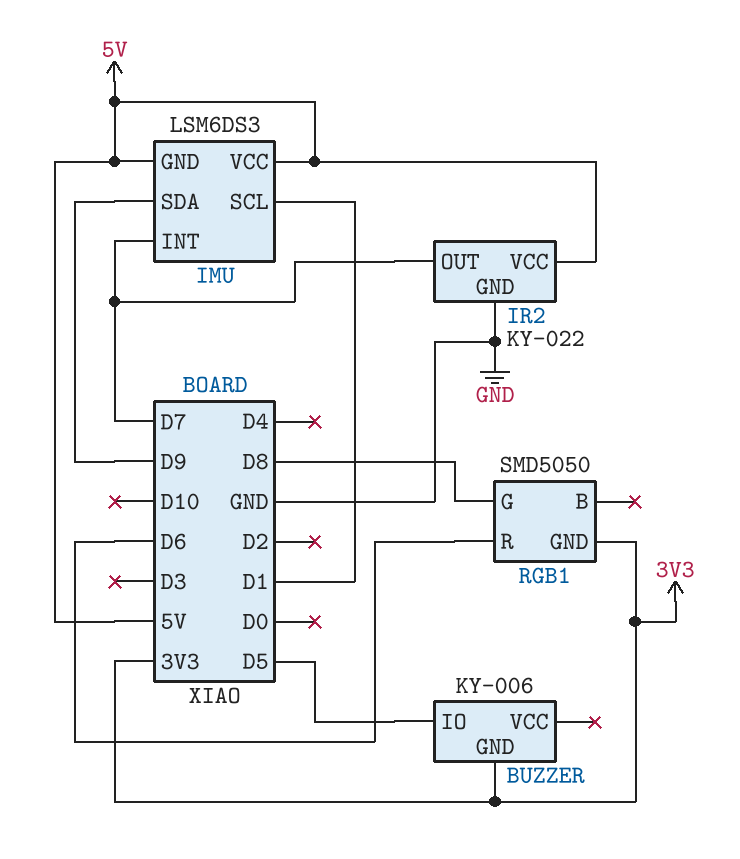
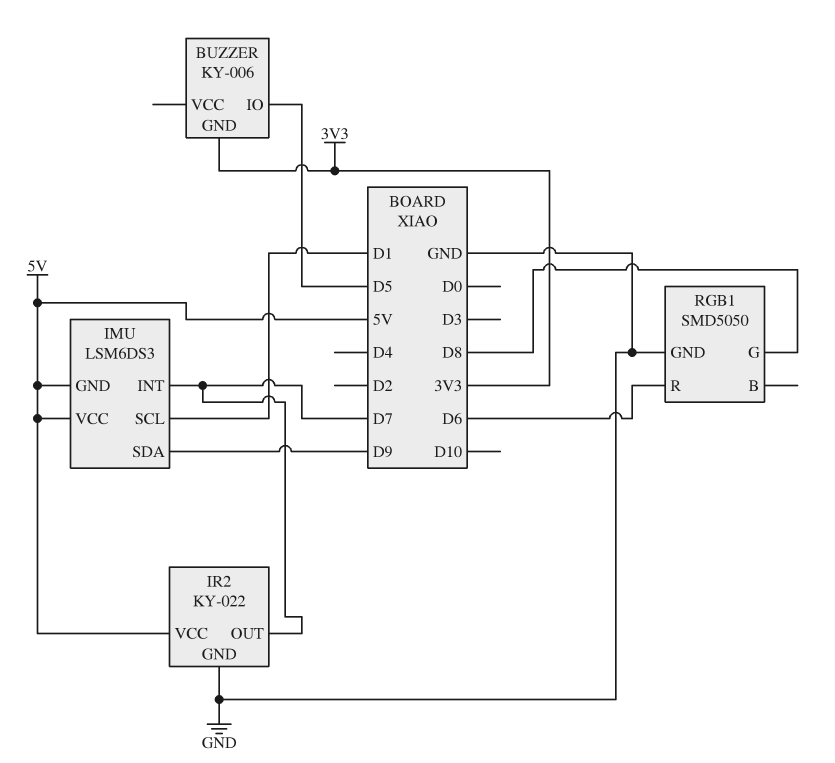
RGB1 pin GND: 3V3 -> GND

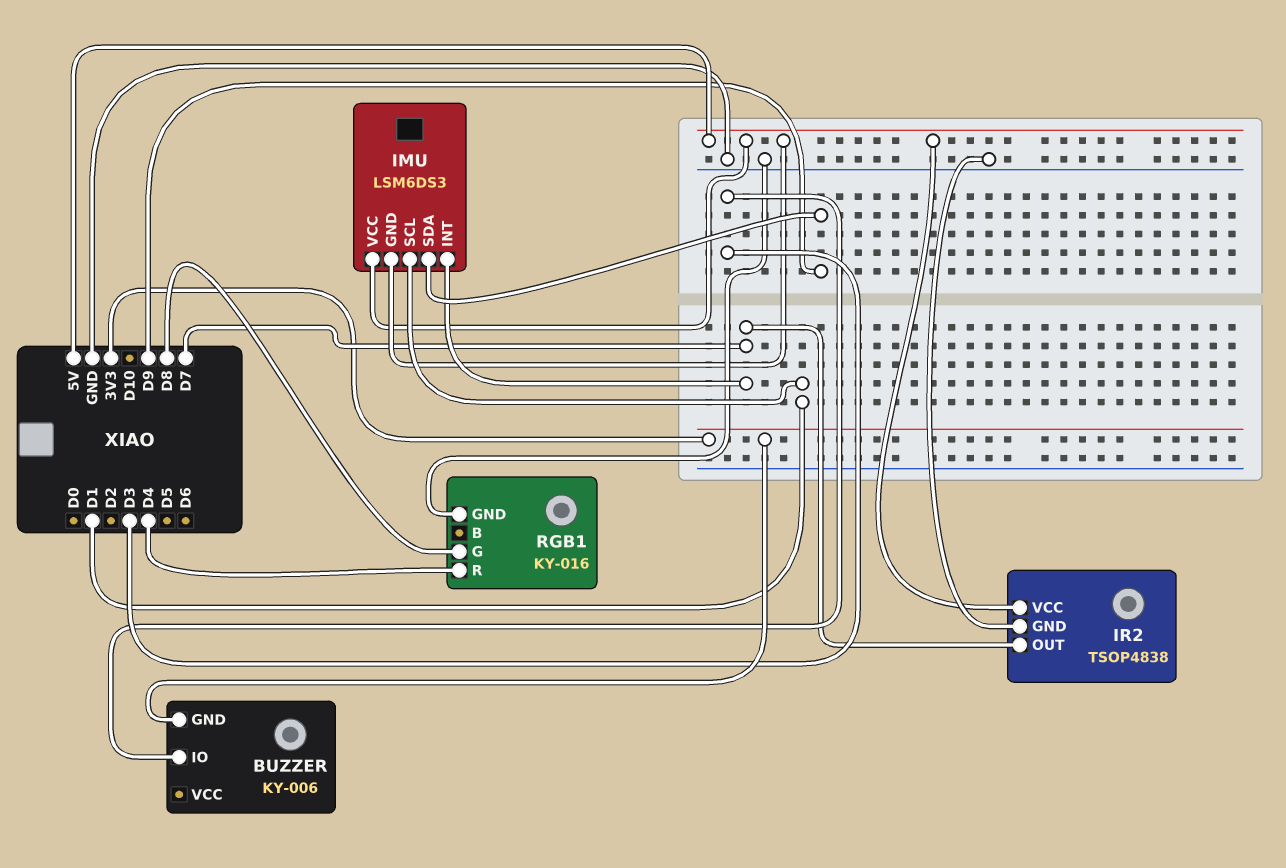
BUZZER pin IO: D5 -> D3
IR2: KY-022 -> TSOP4838
RGB1: SMD5050 -> KY-016
RGB1 pin R: D6 -> D4

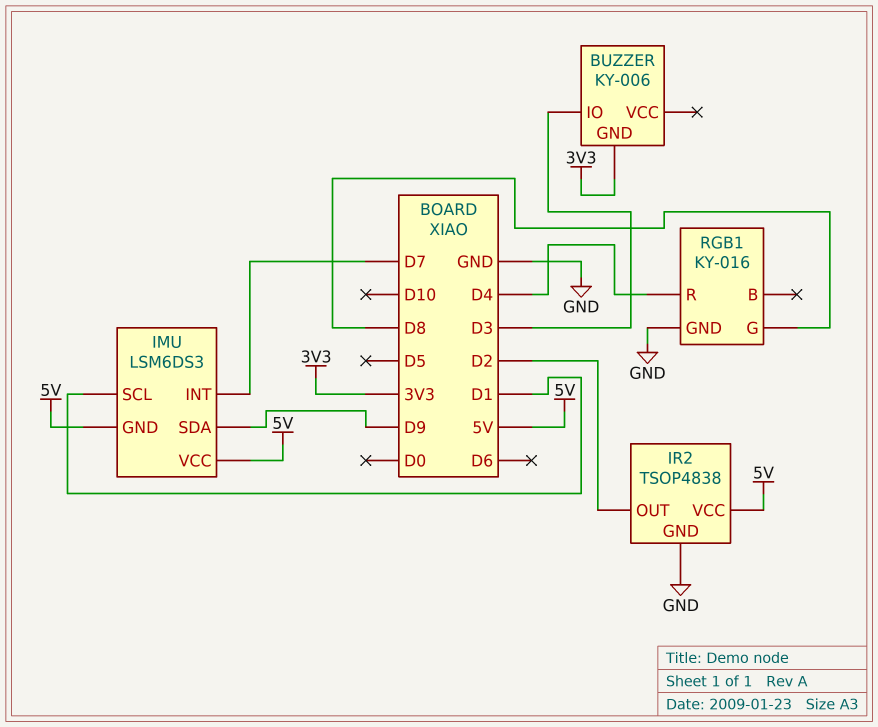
IR2 pin OUT: D7 -> D2

